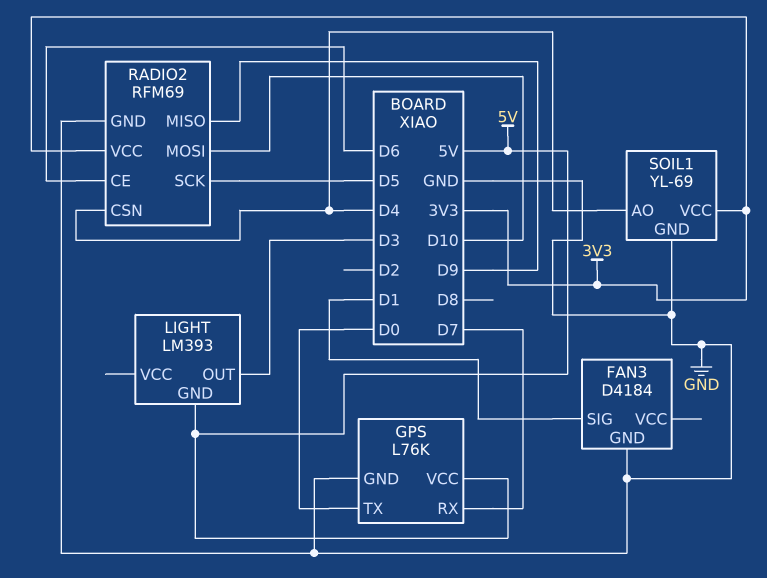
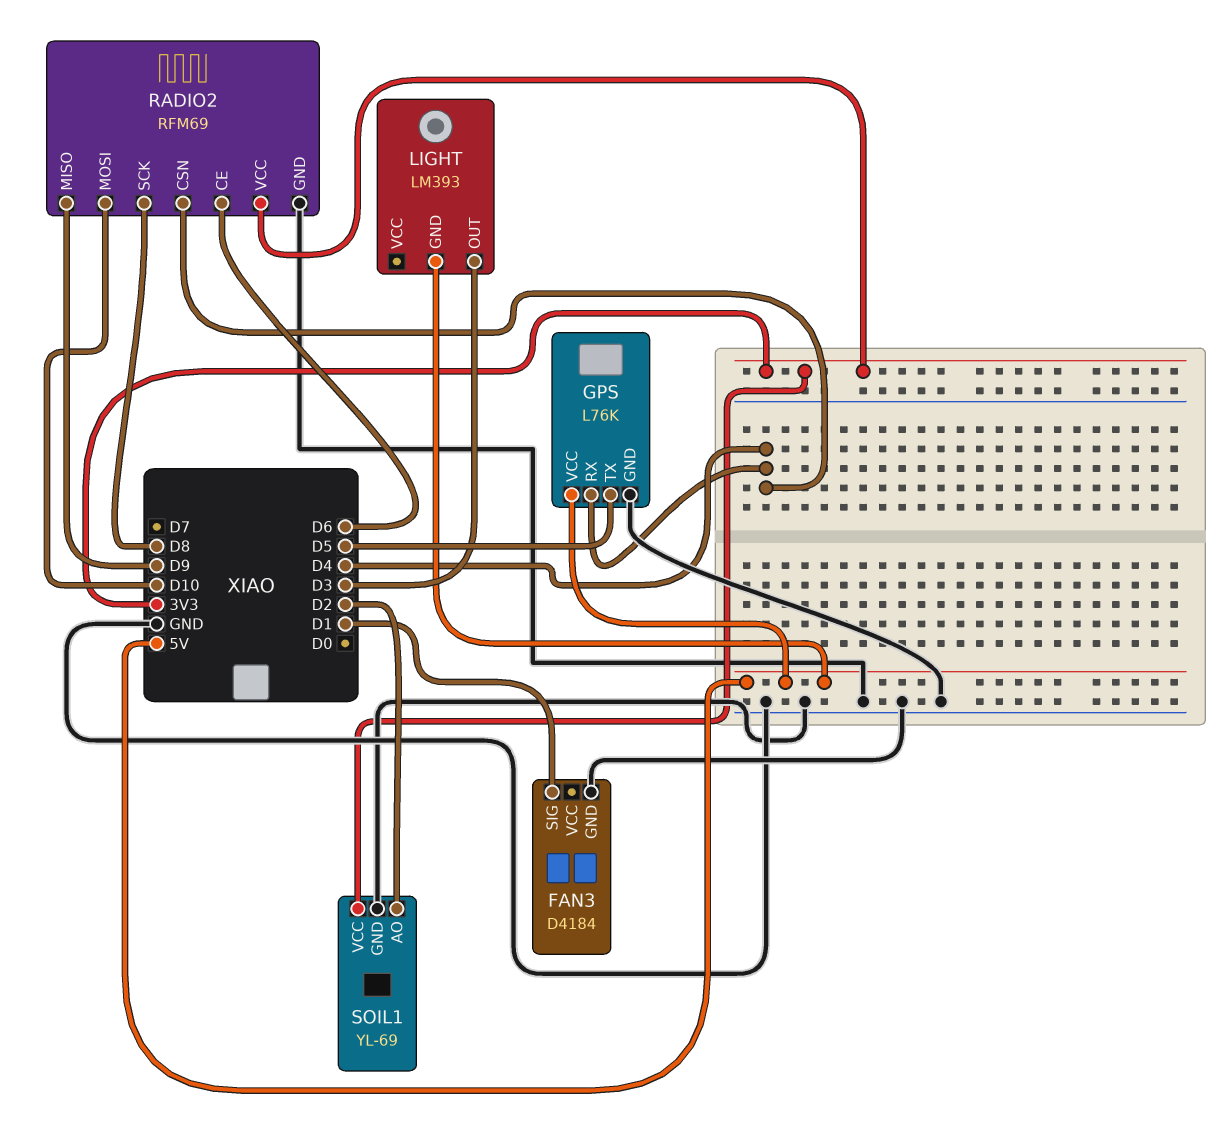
GPS pin RX: D7 -> D4
GPS pin TX: D0 -> D5
RADIO2 pin SCK: D5 -> D8
SOIL1 pin AO: D4 -> D2

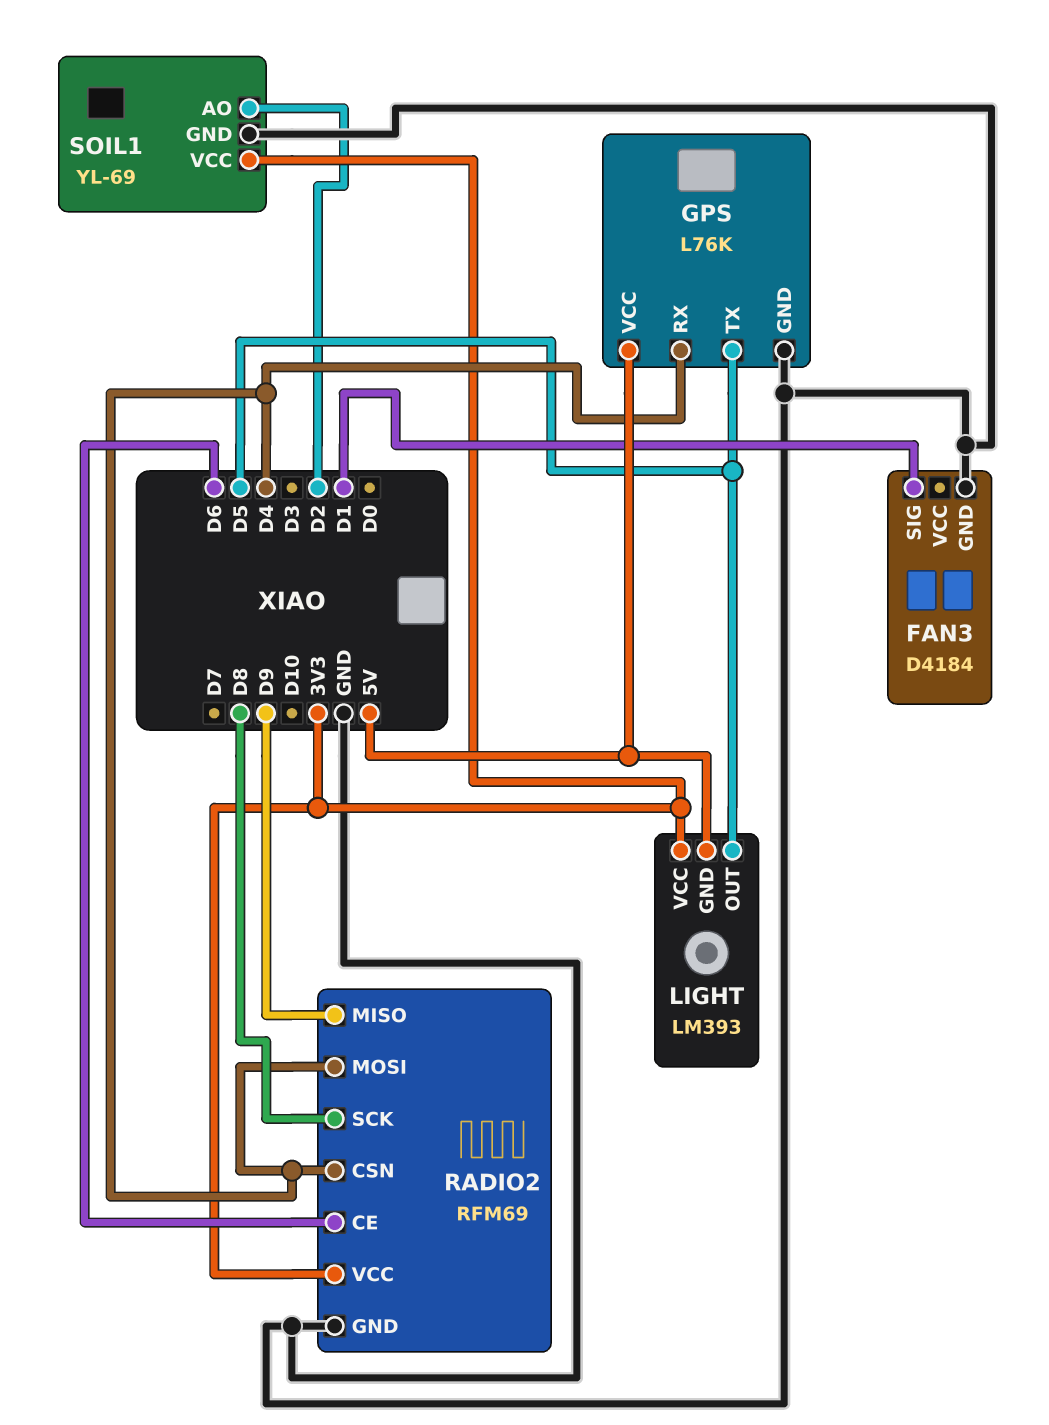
LIGHT pin OUT: D3 -> D5
LIGHT pin VCC: none -> 3V3
RADIO2 pin MOSI: D10 -> D4

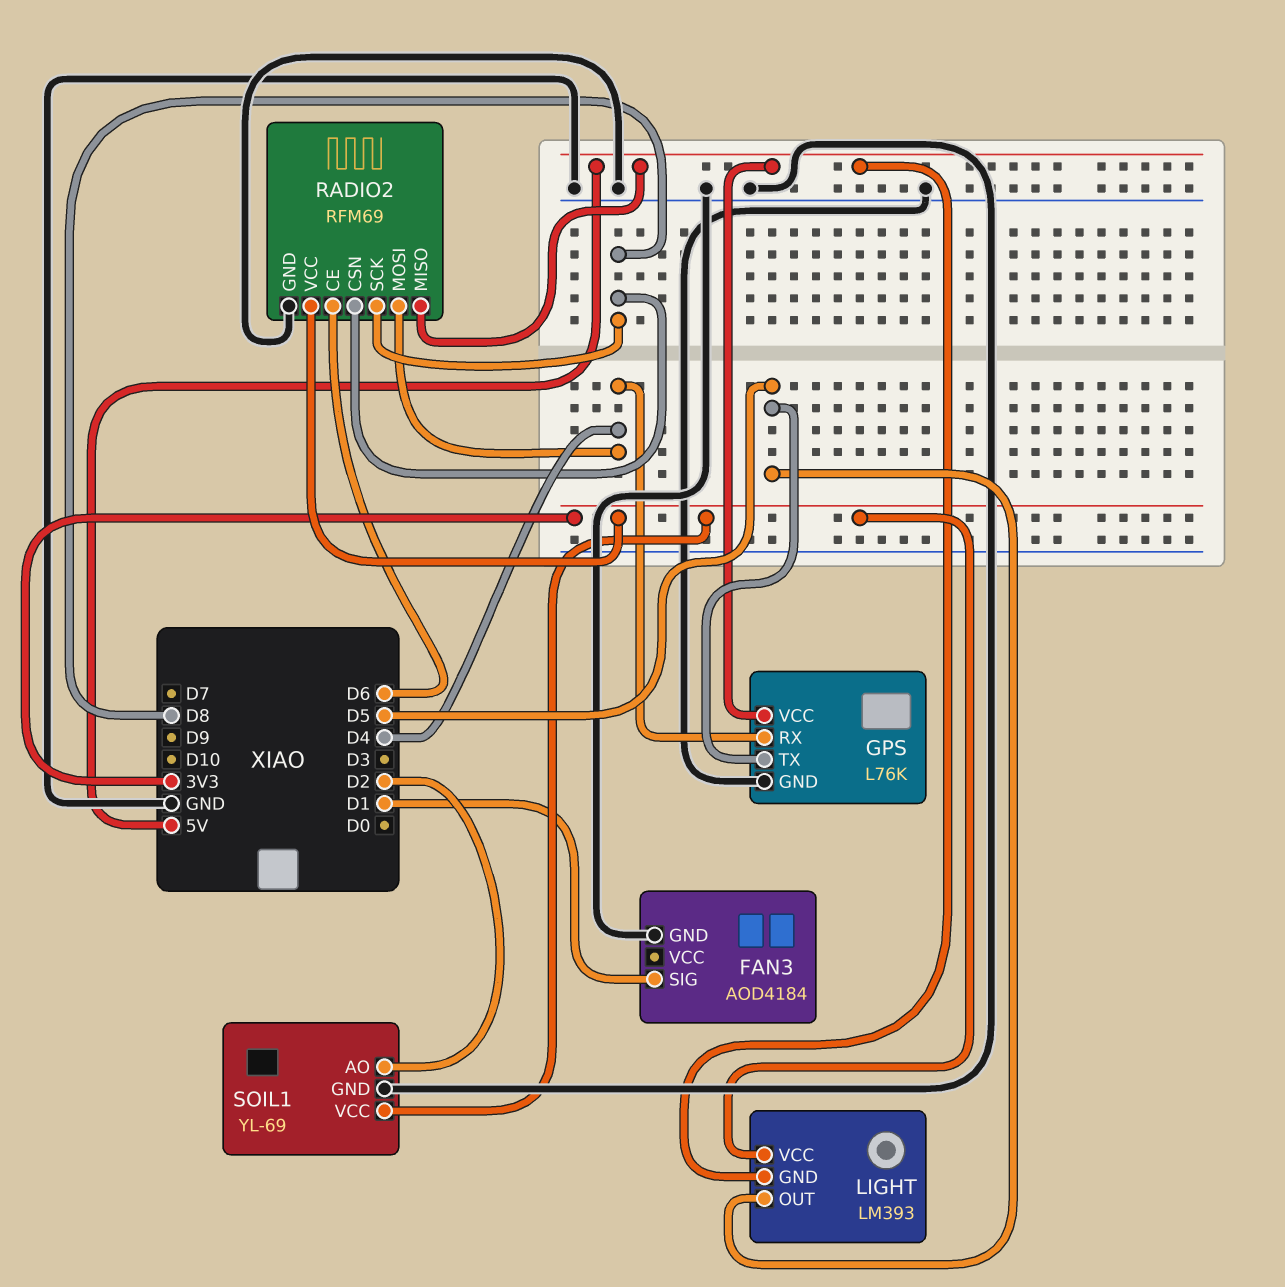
FAN3: D4184 -> AOD4184
RADIO2 pin CSN: D4 -> D8
RADIO2 pin MISO: D9 -> 5V

